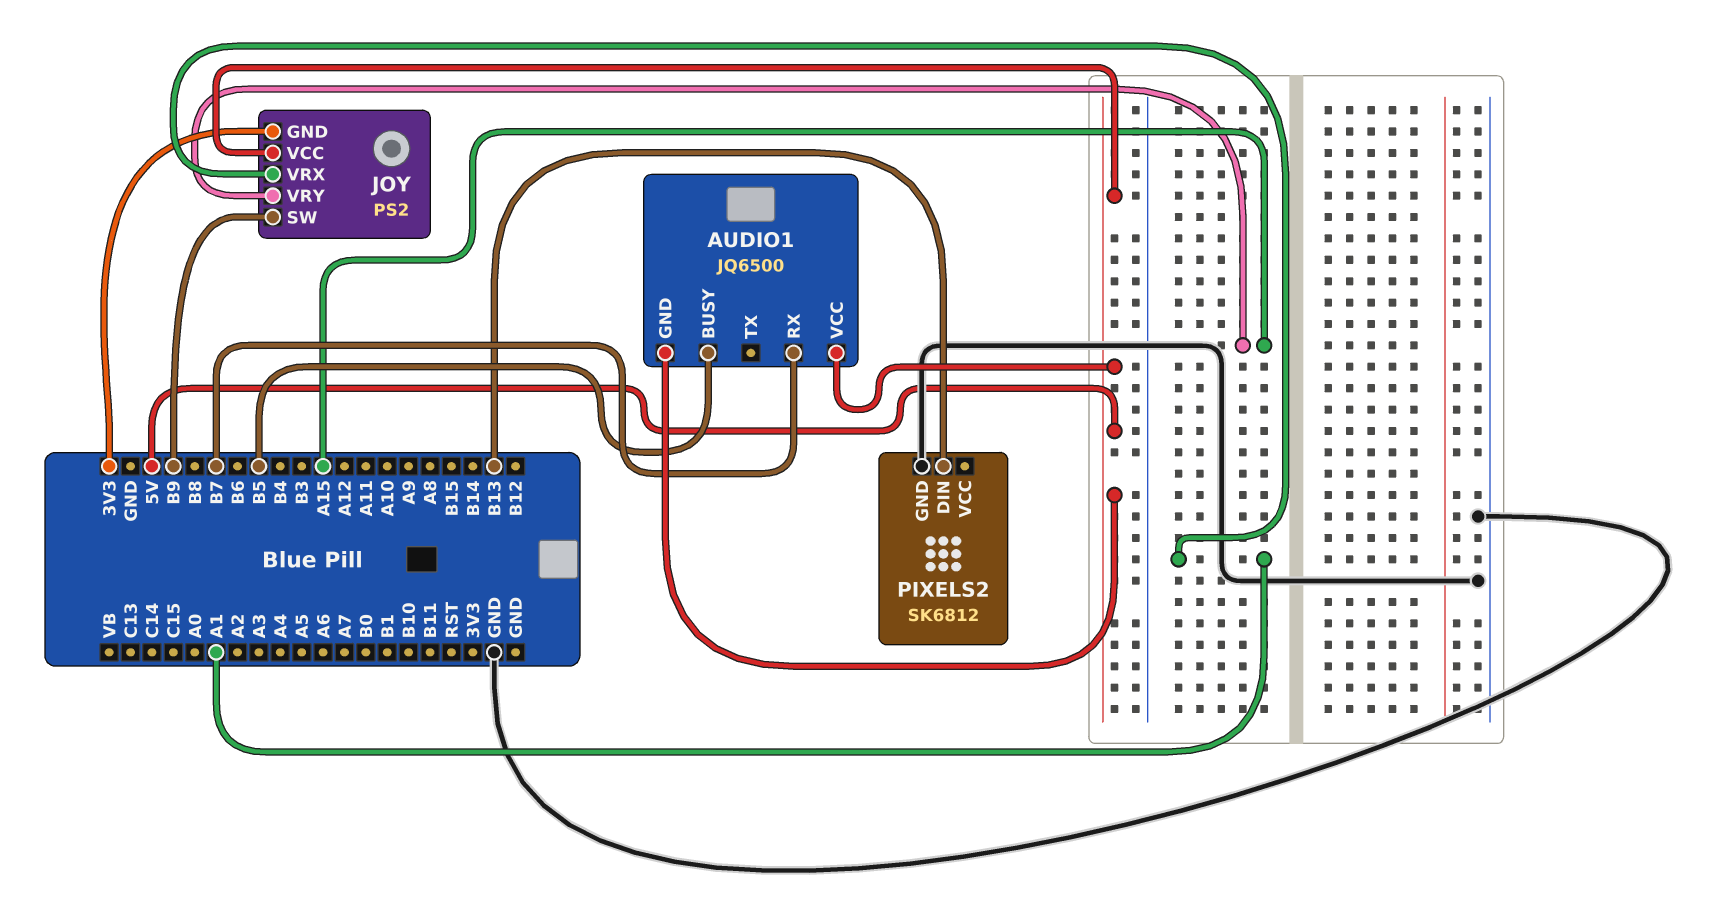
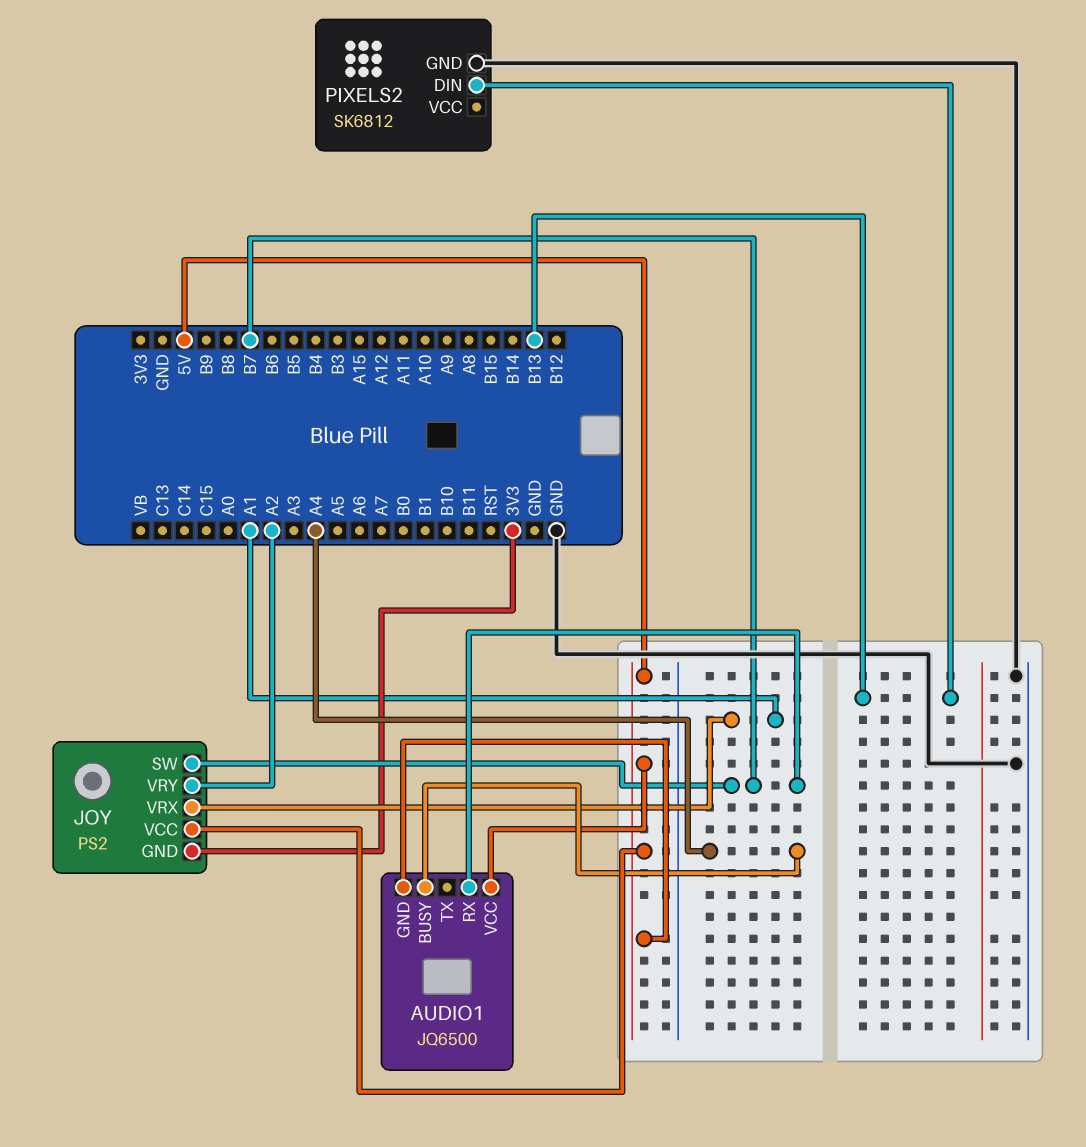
AUDIO1 pin BUSY: B5 -> A4
JOY pin SW: B9 -> B7
JOY pin VRY: A15 -> A2

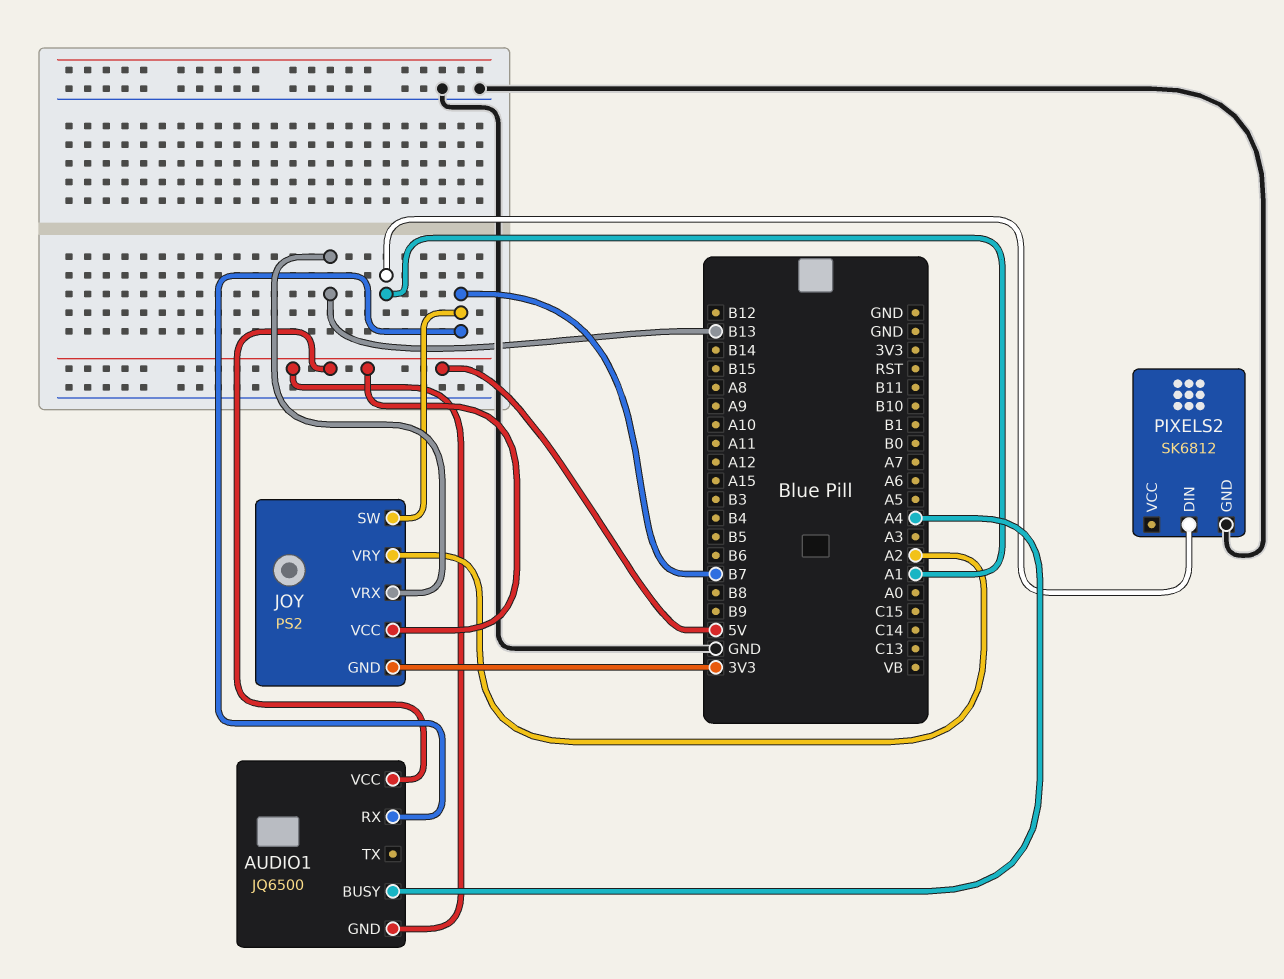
JOY pin VRX: A1 -> B13
PIXELS2 pin DIN: B13 -> A1

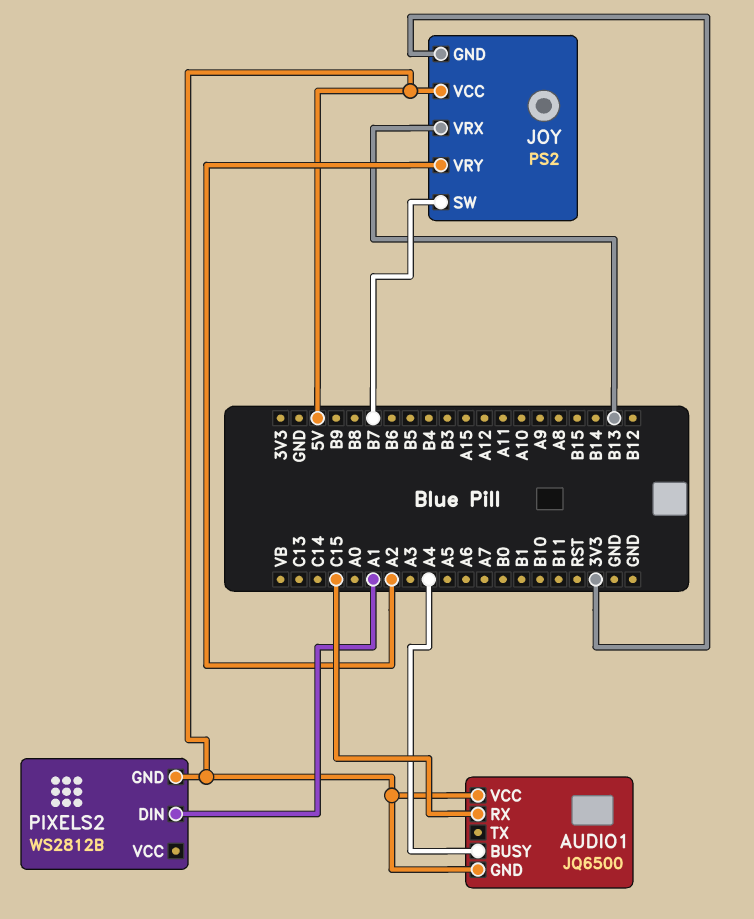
AUDIO1 pin RX: B7 -> C15
PIXELS2: SK6812 -> WS2812B
PIXELS2 pin GND: GND -> 5V

